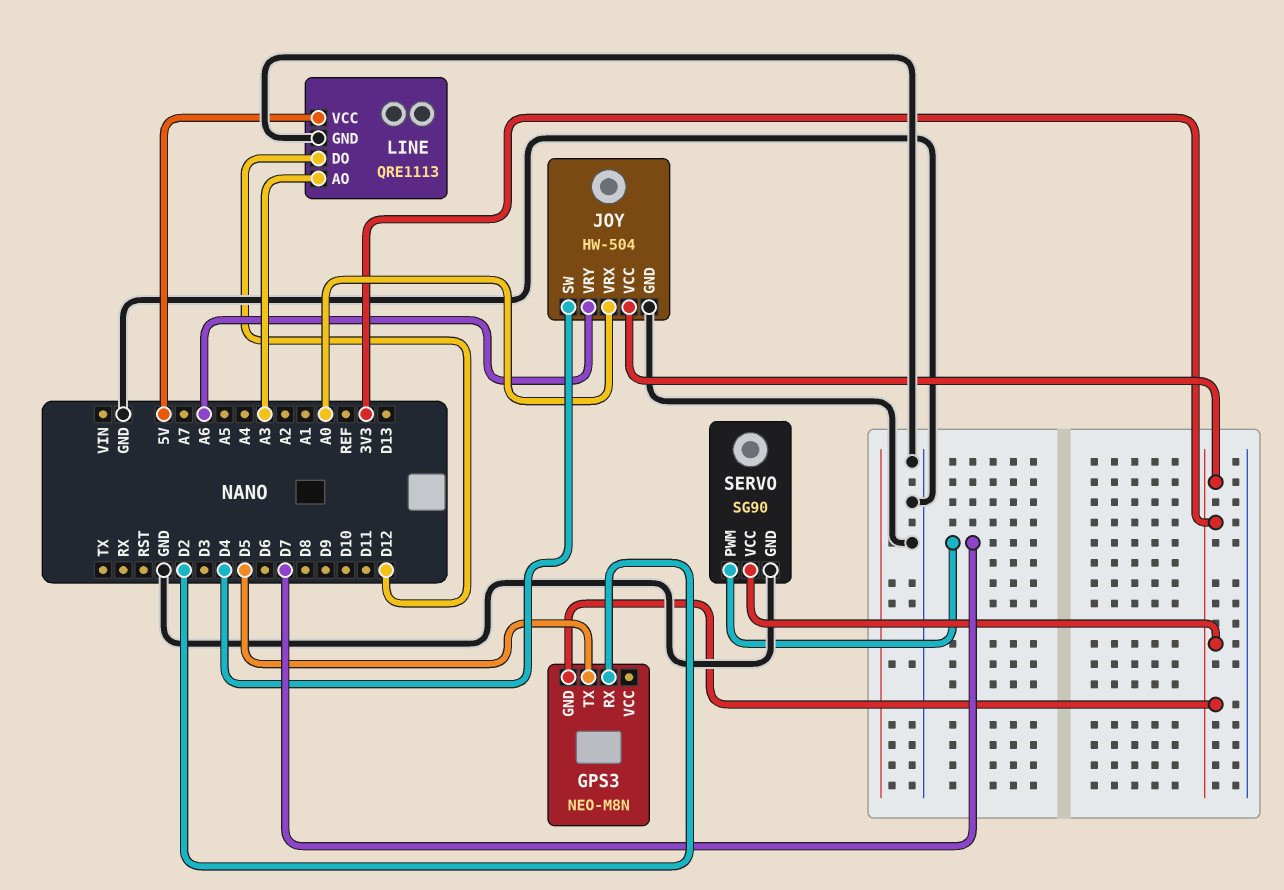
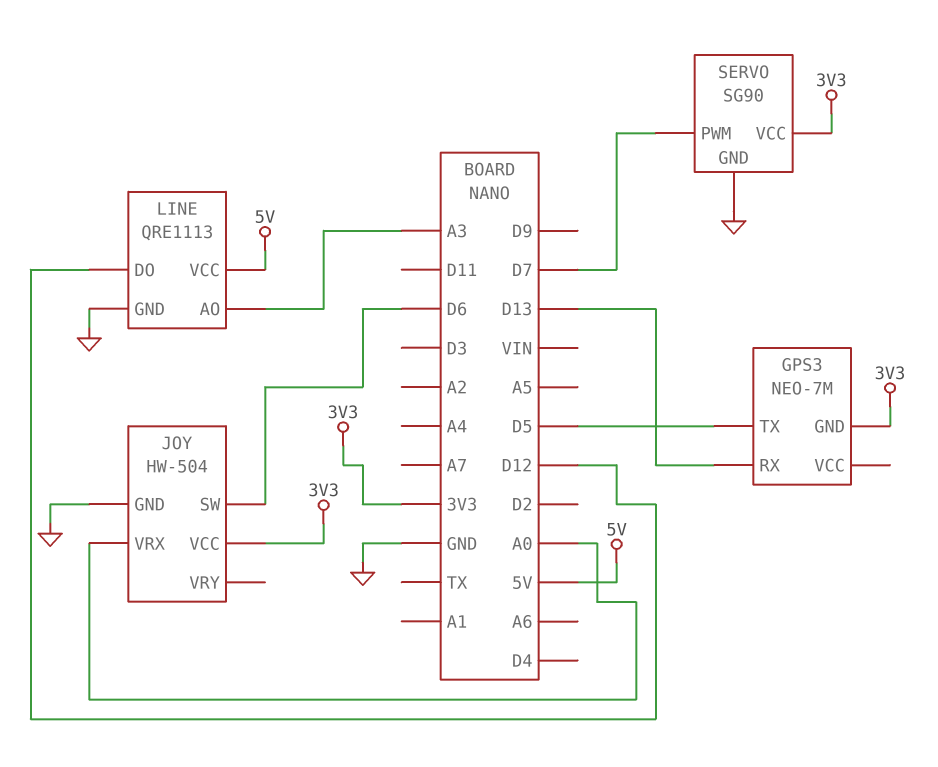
GPS3: NEO-M8N -> NEO-7M
GPS3 pin RX: D2 -> D13
JOY pin SW: D4 -> D6
JOY pin VRY: A6 -> none

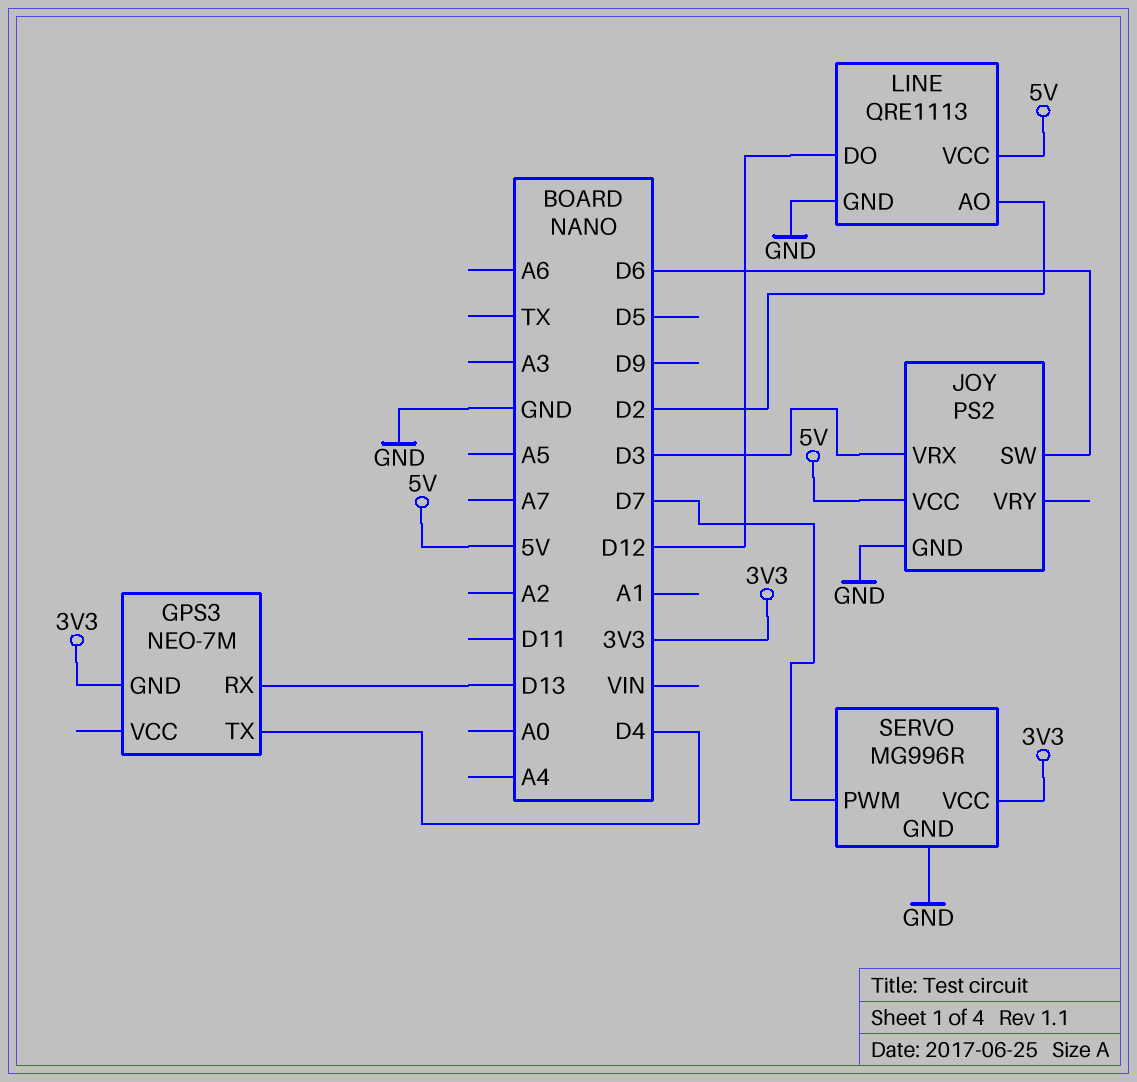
GPS3 pin TX: D5 -> D4
JOY: HW-504 -> PS2
JOY pin VCC: 3V3 -> 5V
JOY pin VRX: A0 -> D3
LINE pin AO: A3 -> D2
SERVO: SG90 -> MG996R

